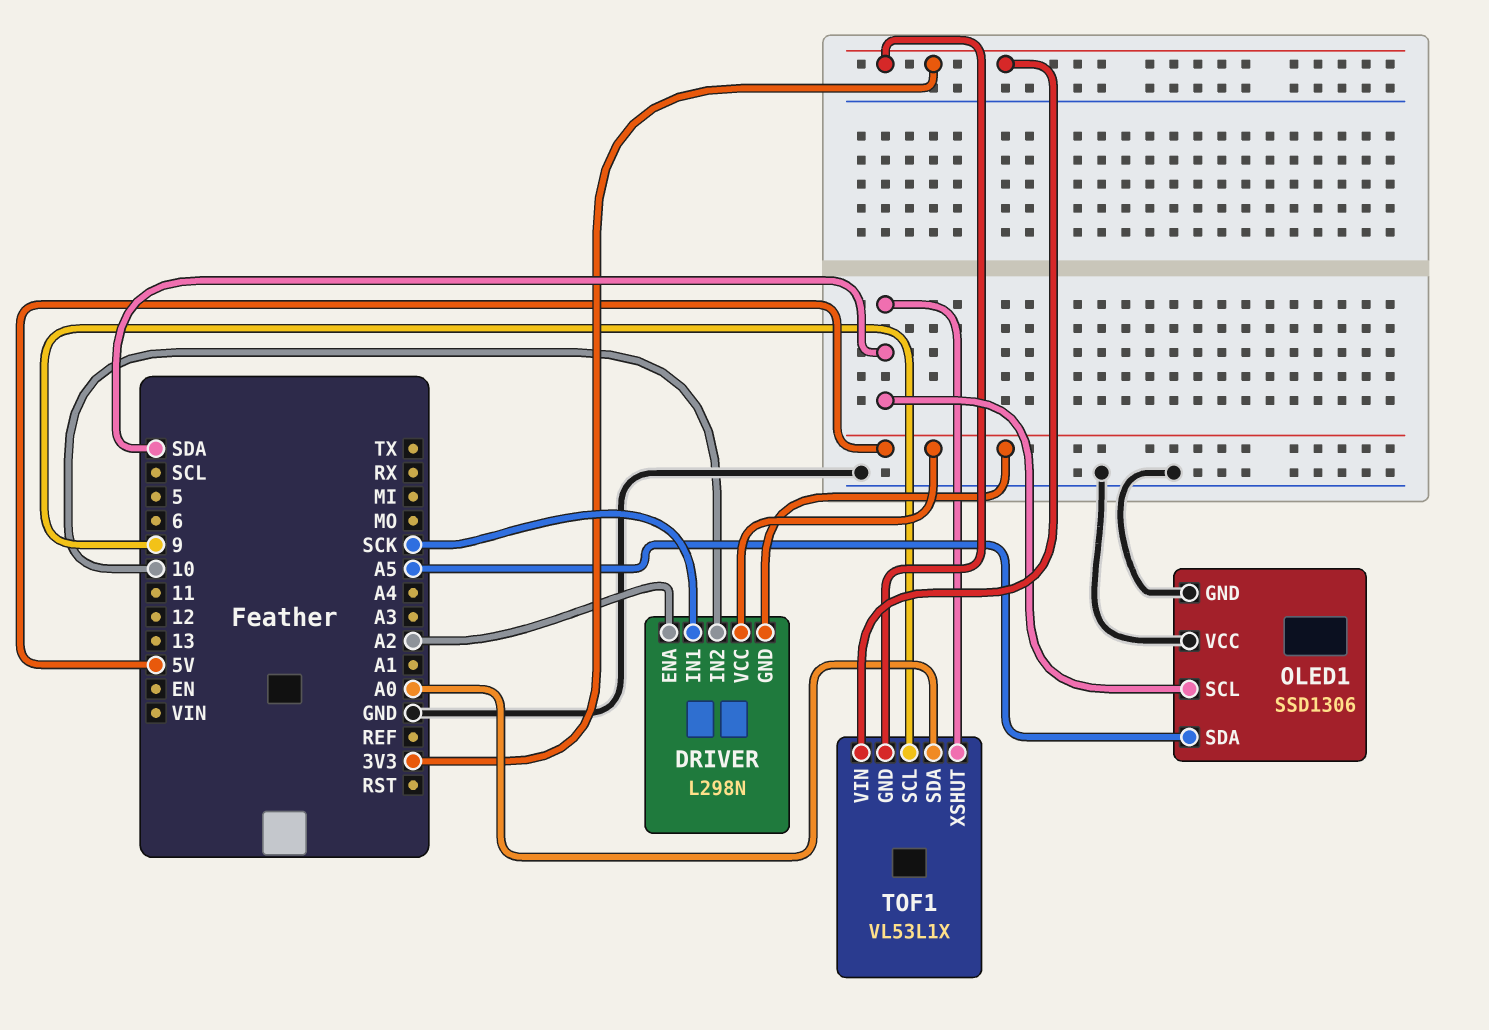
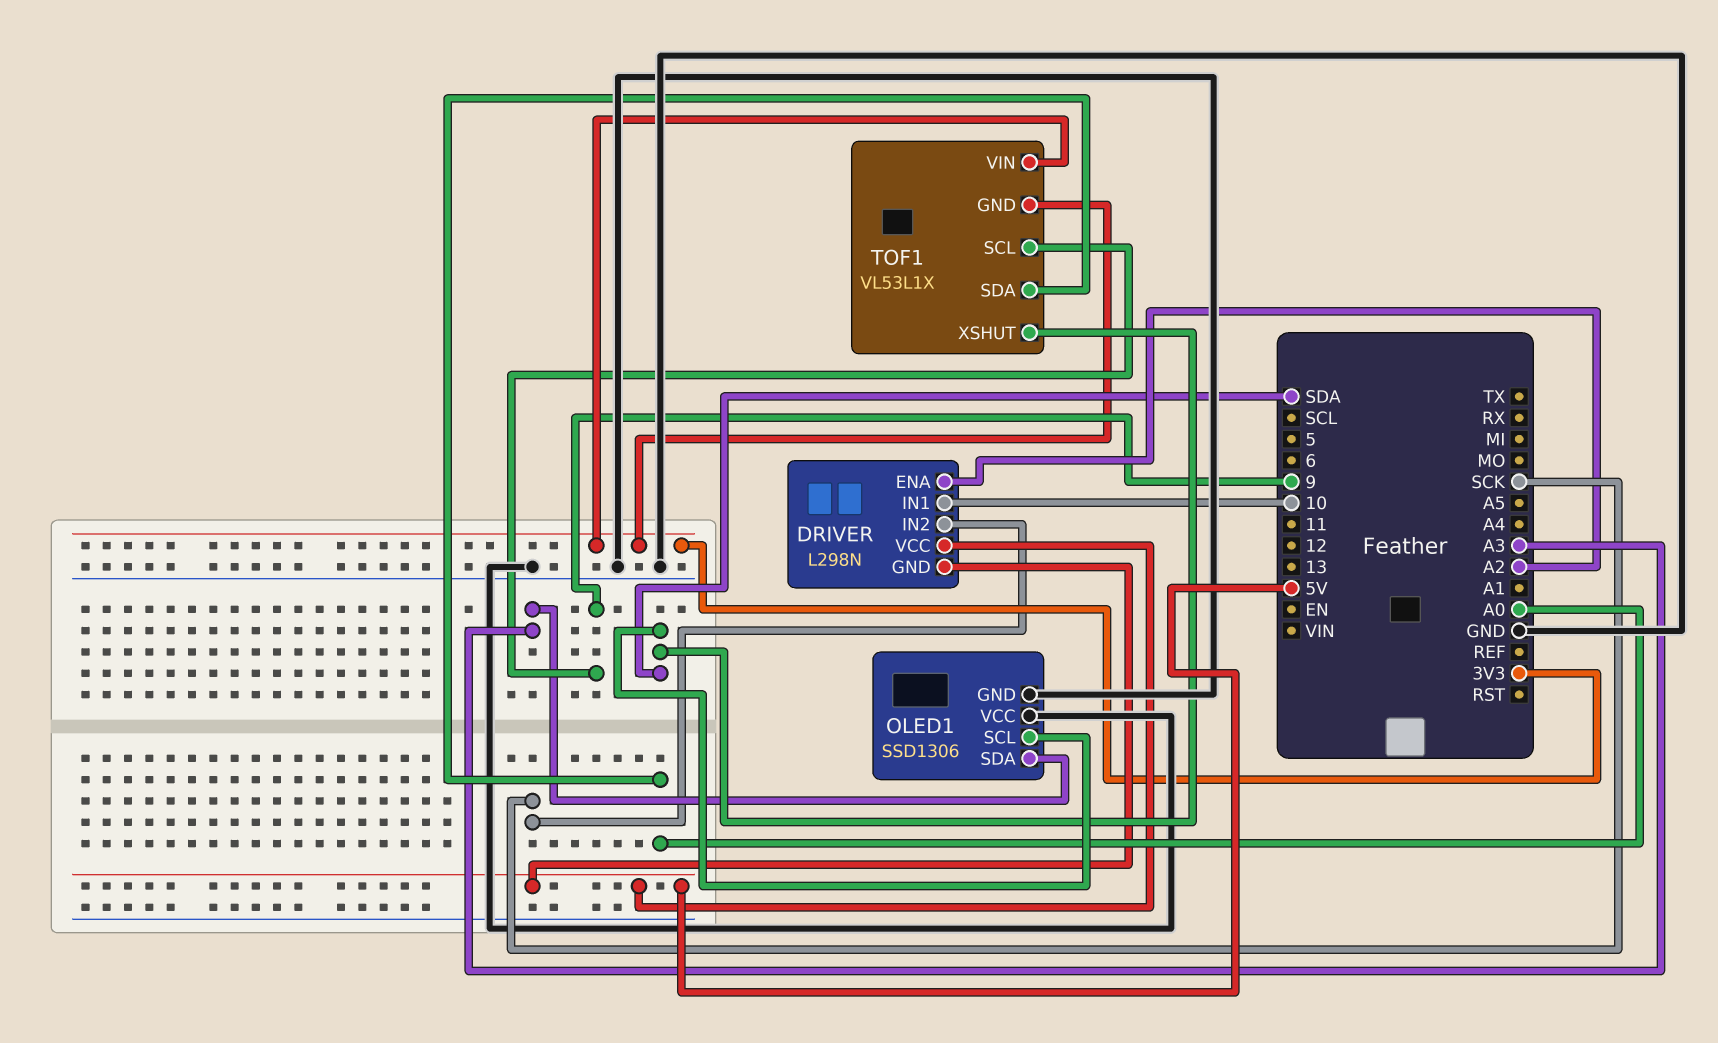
DRIVER pin IN1: SCK -> 10
DRIVER pin IN2: 10 -> SCK
OLED1 pin SDA: A5 -> A3

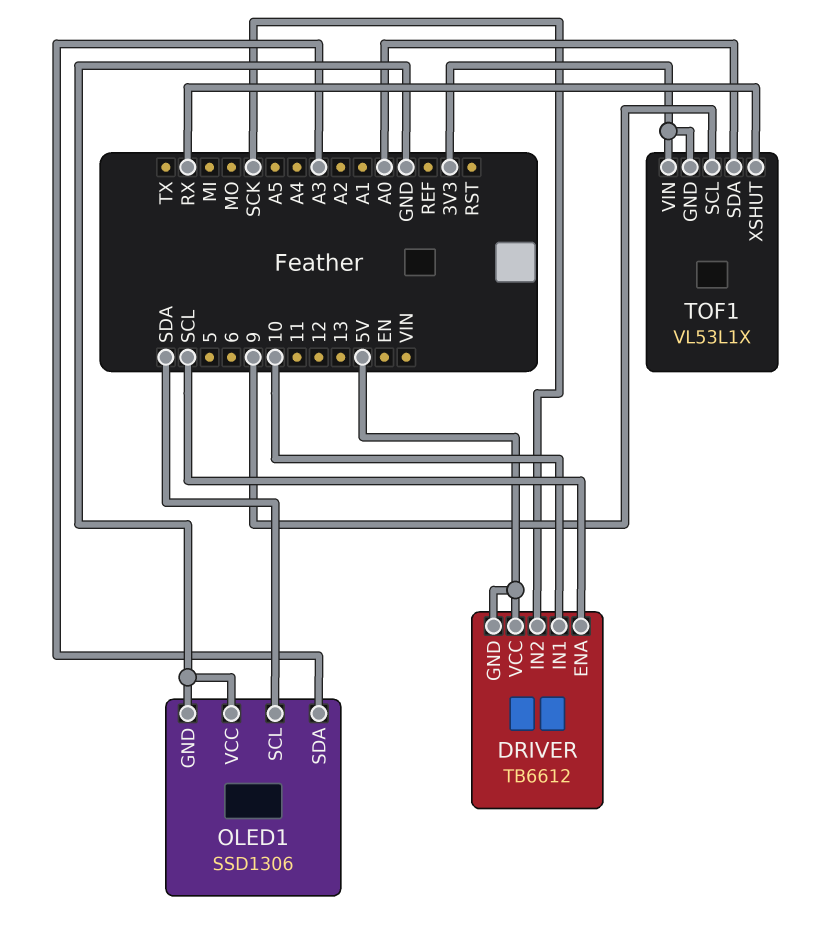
DRIVER: L298N -> TB6612
DRIVER pin ENA: A2 -> SCL
TOF1 pin XSHUT: SDA -> RX

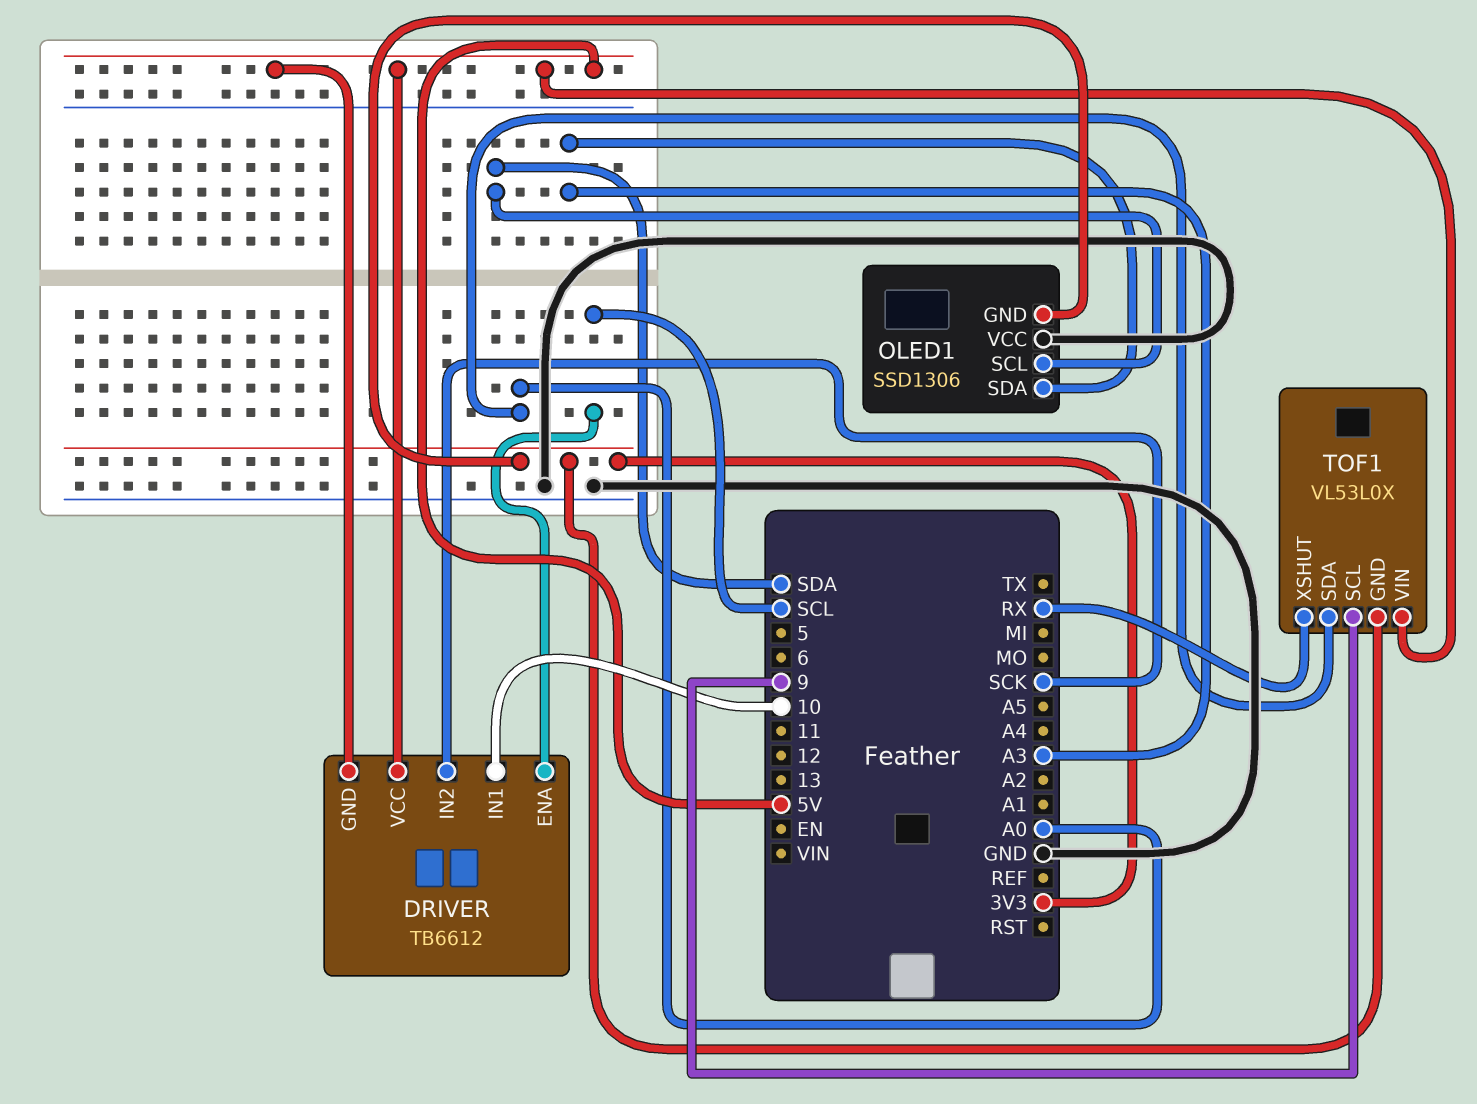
OLED1 pin GND: GND -> 3V3
TOF1: VL53L1X -> VL53L0X
TOF1 pin VIN: 3V3 -> 5V

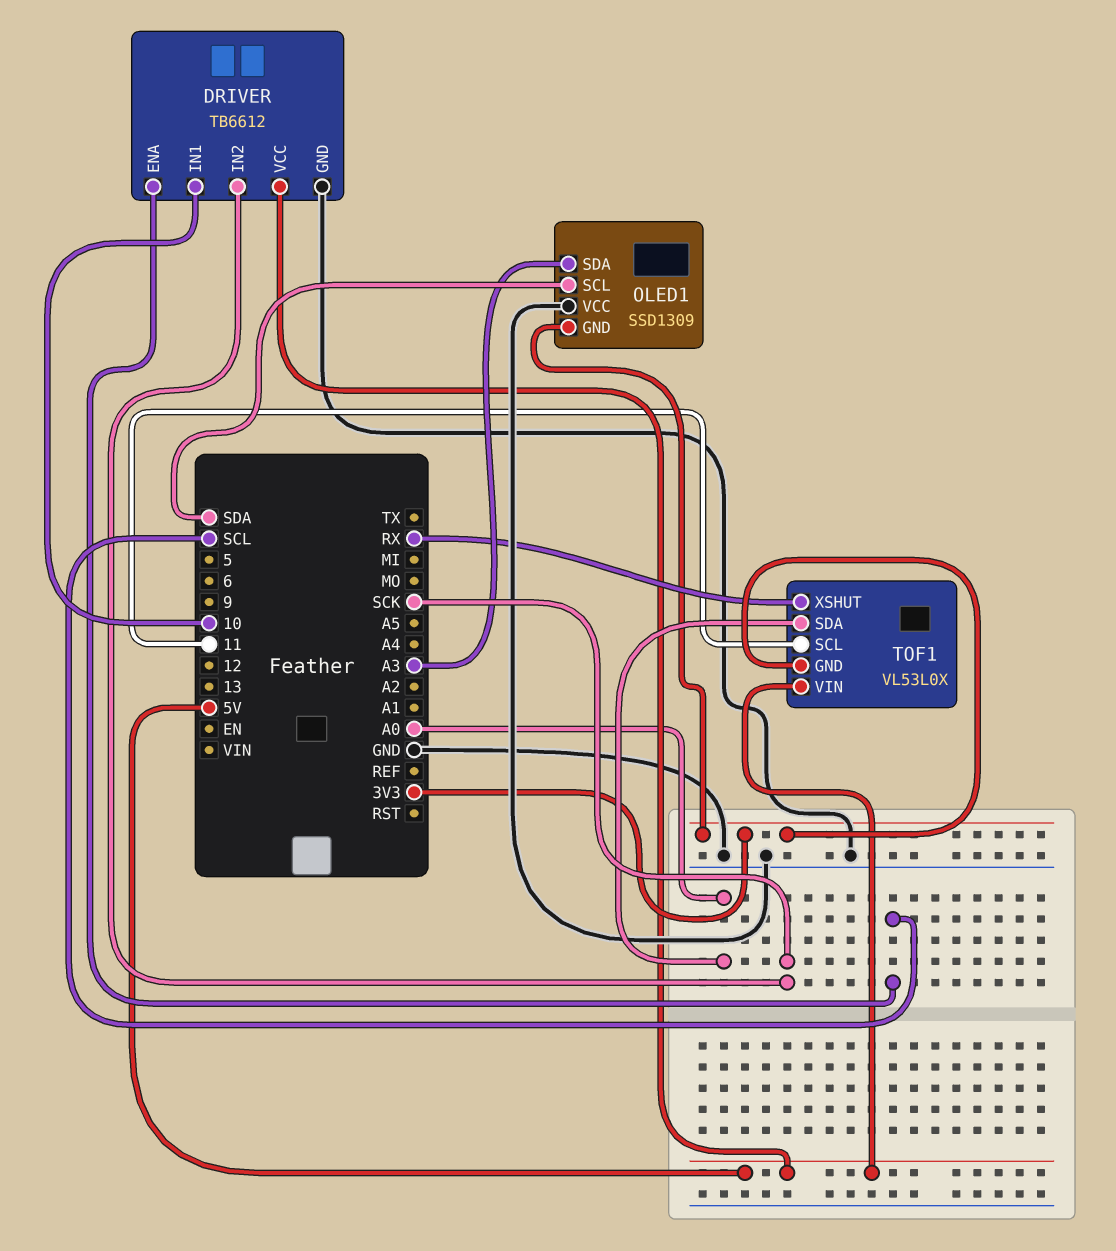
DRIVER pin GND: 5V -> GND
OLED1: SSD1306 -> SSD1309
TOF1 pin SCL: 9 -> 11

